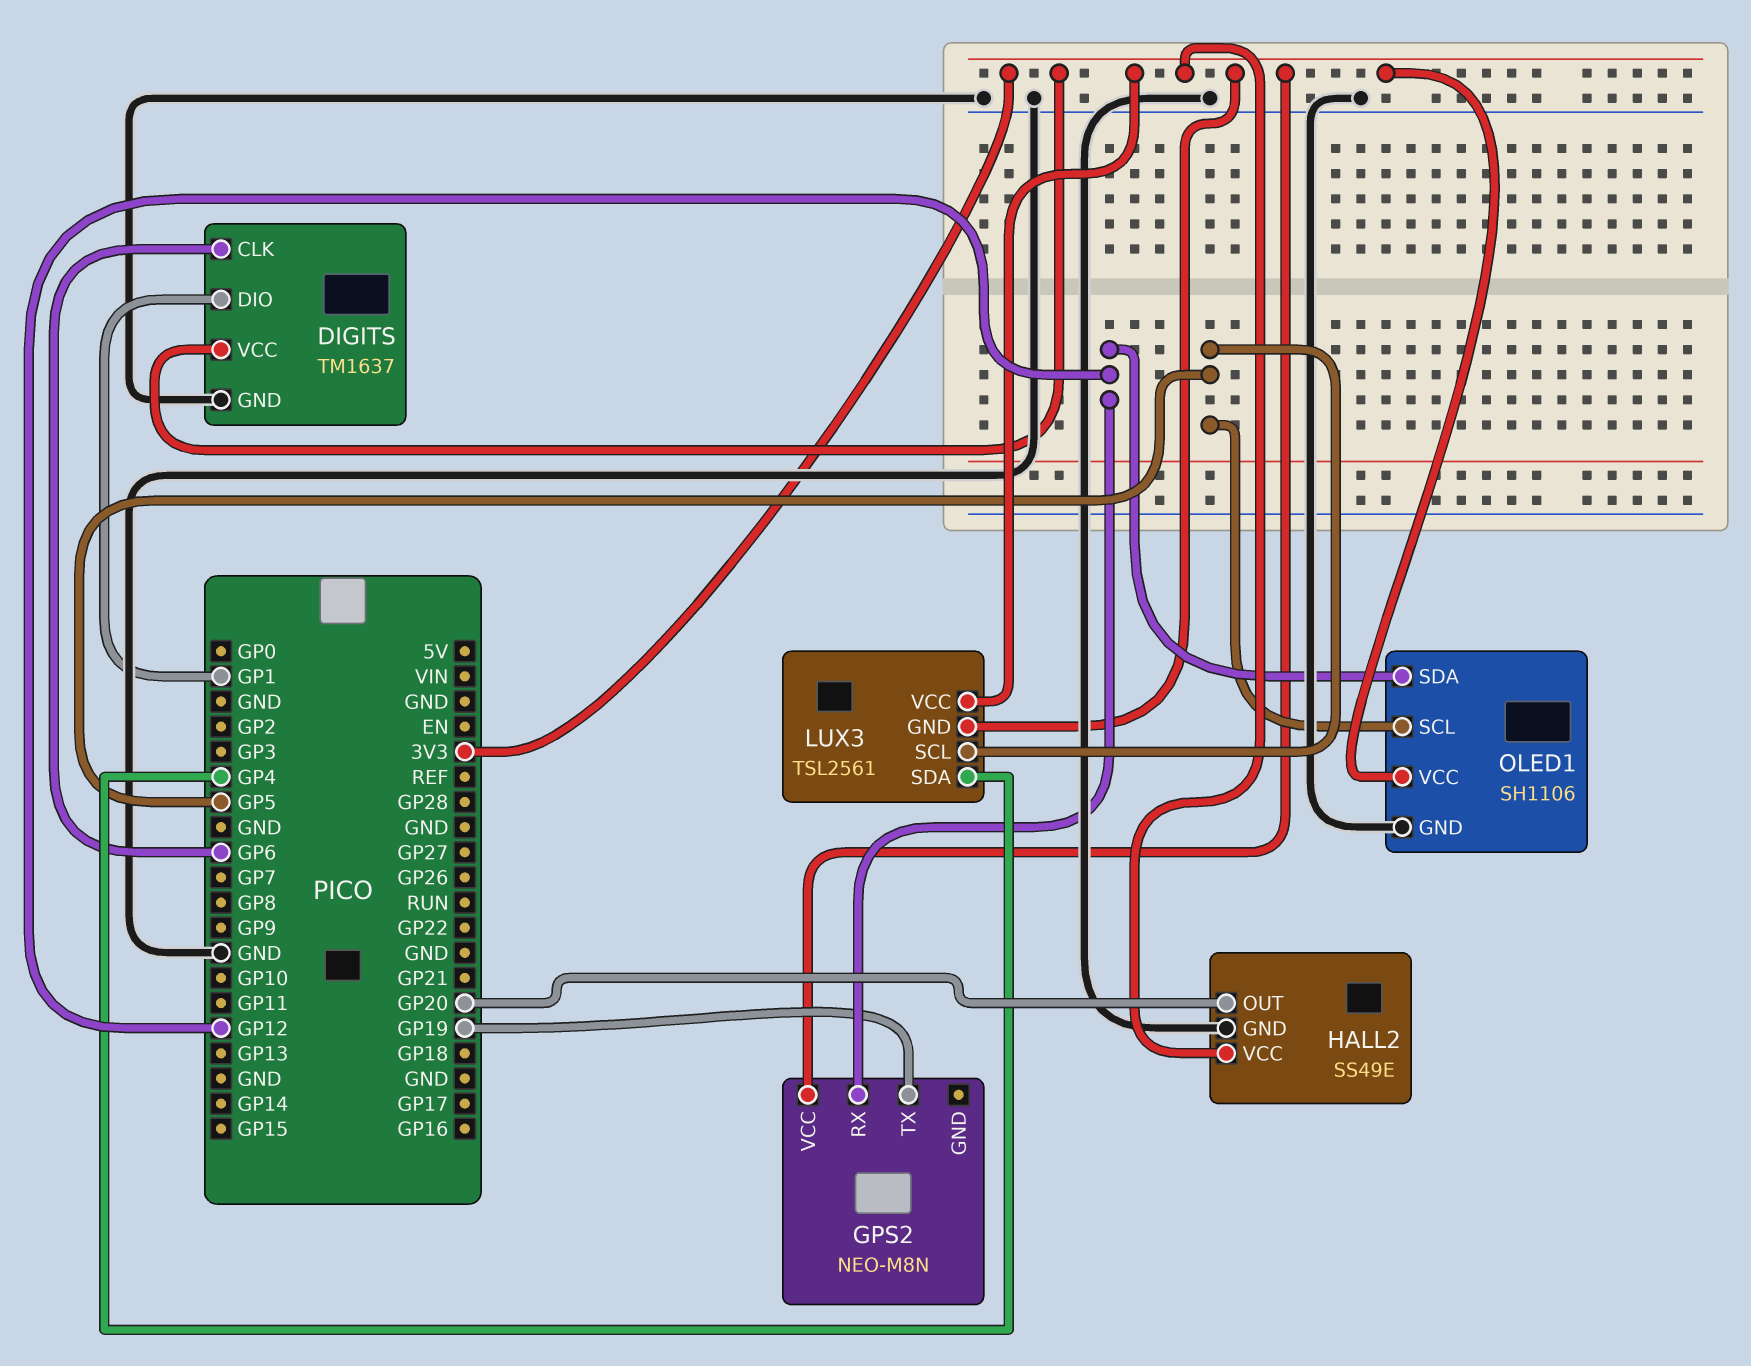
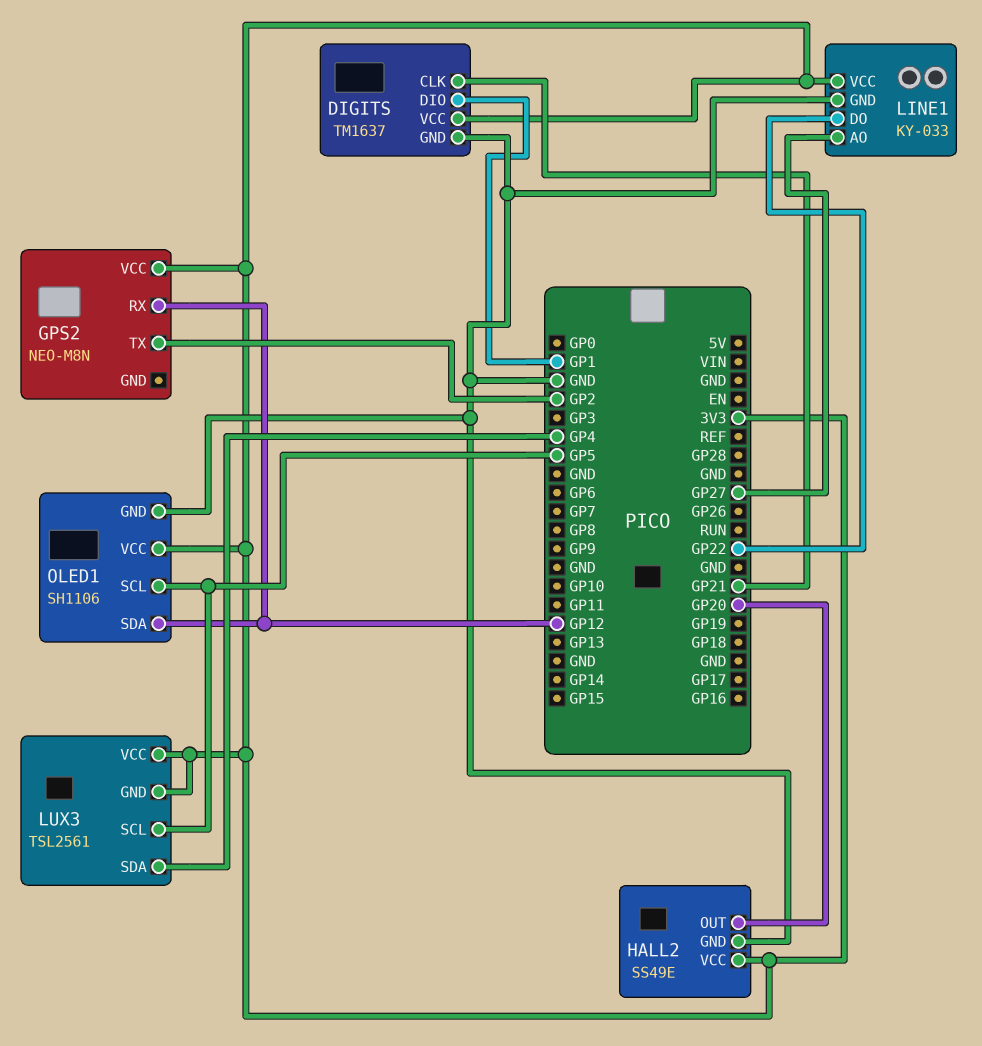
DIGITS pin CLK: GP6 -> GP21
GPS2 pin TX: GP19 -> GP2
LINE1: none -> KY-033
LINE1 pin AO: none -> GP27
LINE1 pin DO: none -> GP22
LINE1 pin GND: none -> GND
LINE1 pin VCC: none -> 3V3

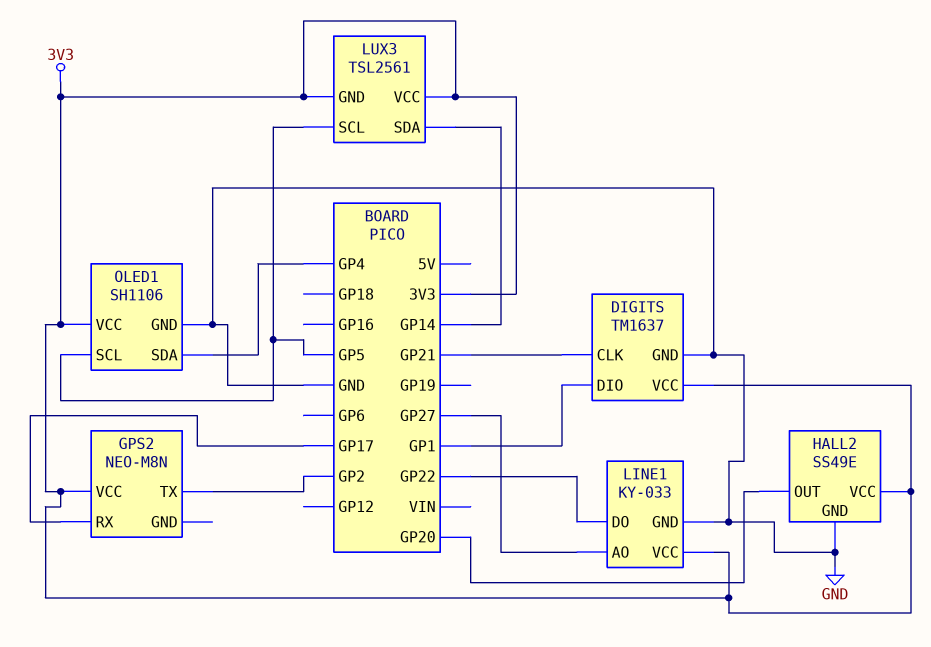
GPS2 pin RX: GP12 -> GP17
LUX3 pin SDA: GP4 -> GP14
OLED1 pin SDA: GP12 -> GP4

